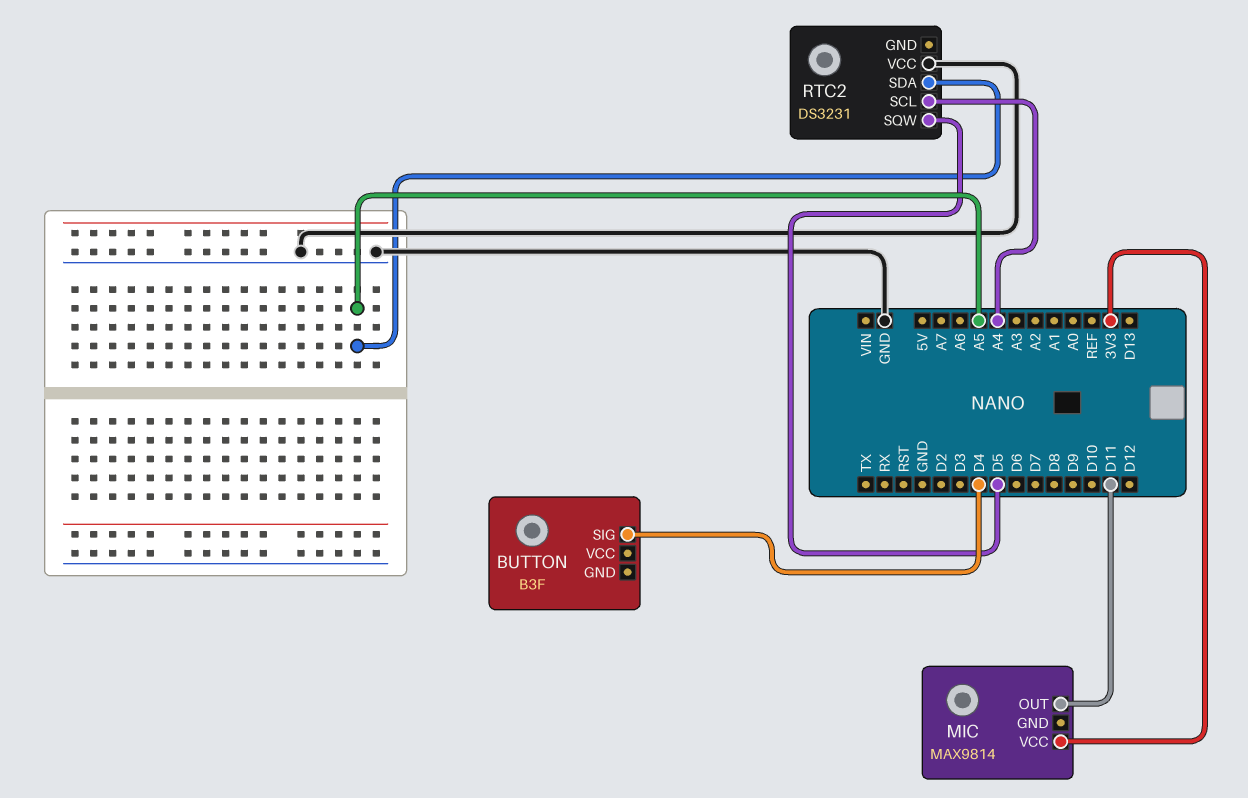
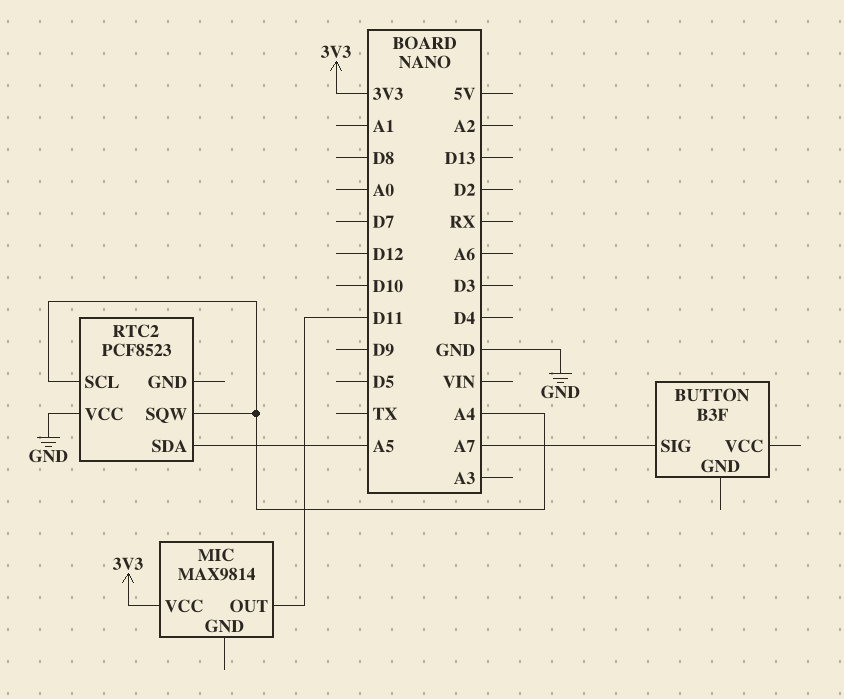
BUTTON pin SIG: D4 -> A7
RTC2: DS3231 -> PCF8523
RTC2 pin SQW: D5 -> A4

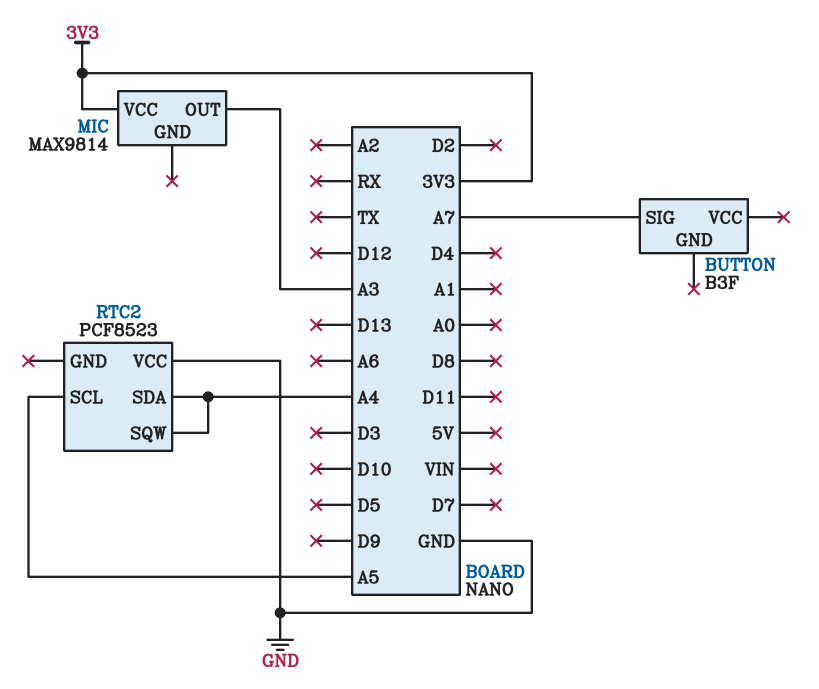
MIC pin OUT: D11 -> A3
RTC2 pin SCL: A4 -> A5
RTC2 pin SDA: A5 -> A4

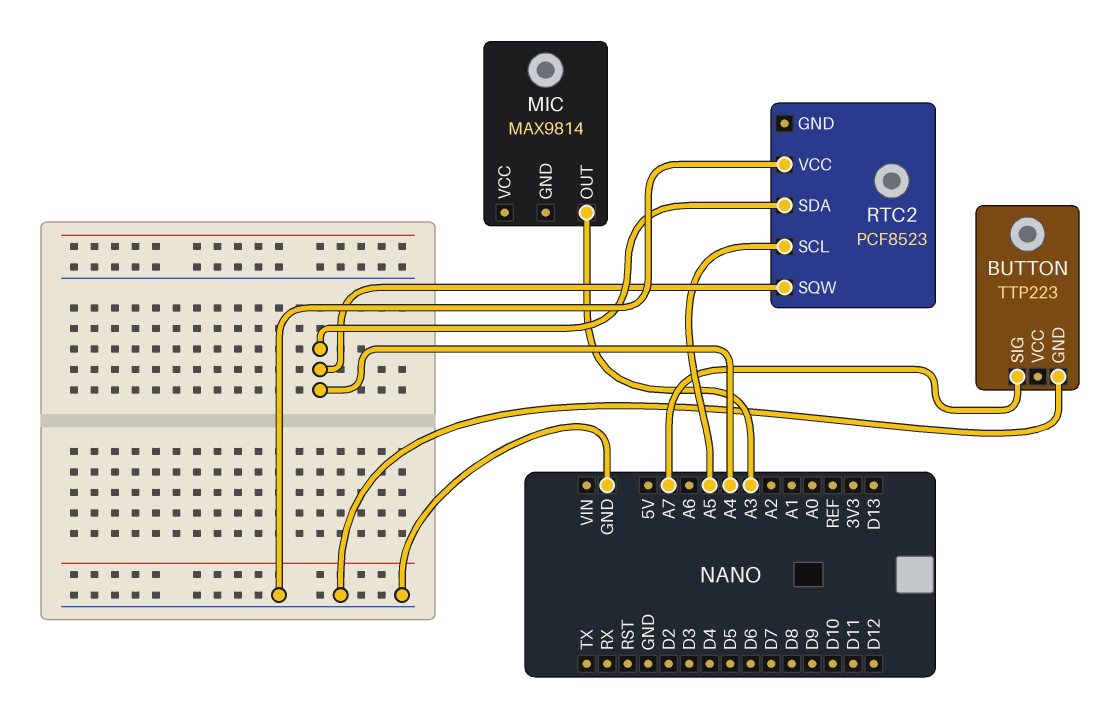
BUTTON: B3F -> TTP223
BUTTON pin GND: none -> GND
MIC pin VCC: 3V3 -> none

